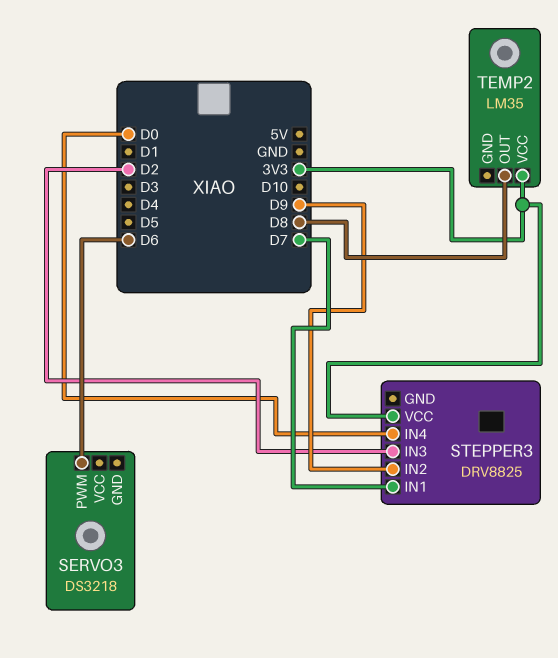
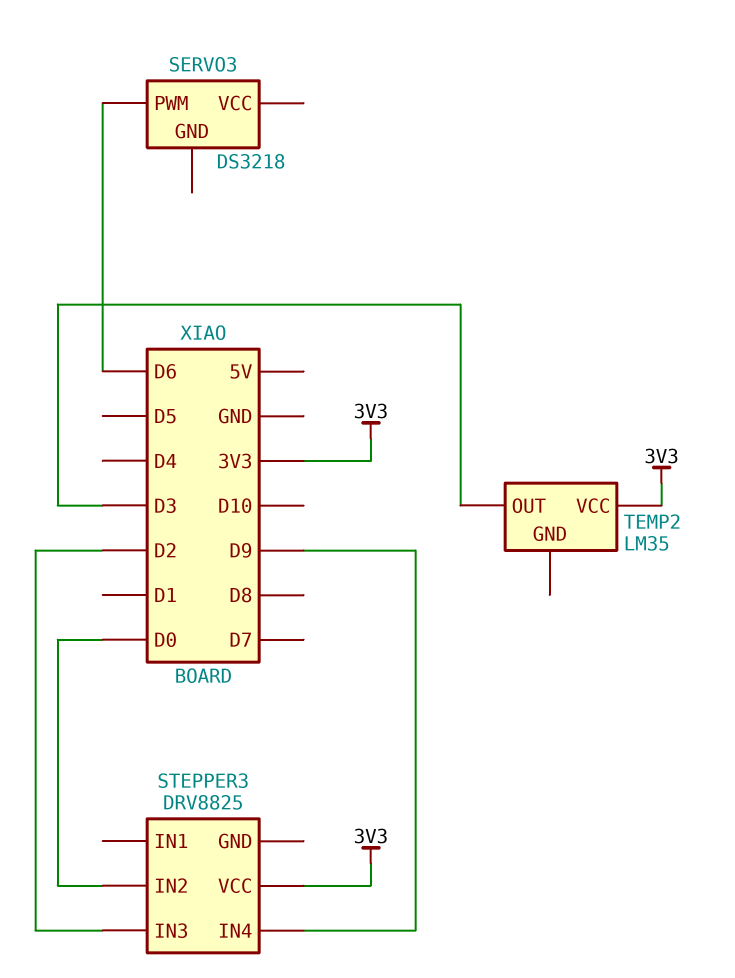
STEPPER3 pin IN1: D7 -> none
STEPPER3 pin IN2: D9 -> D0
STEPPER3 pin IN4: D0 -> D9
TEMP2 pin OUT: D8 -> D3

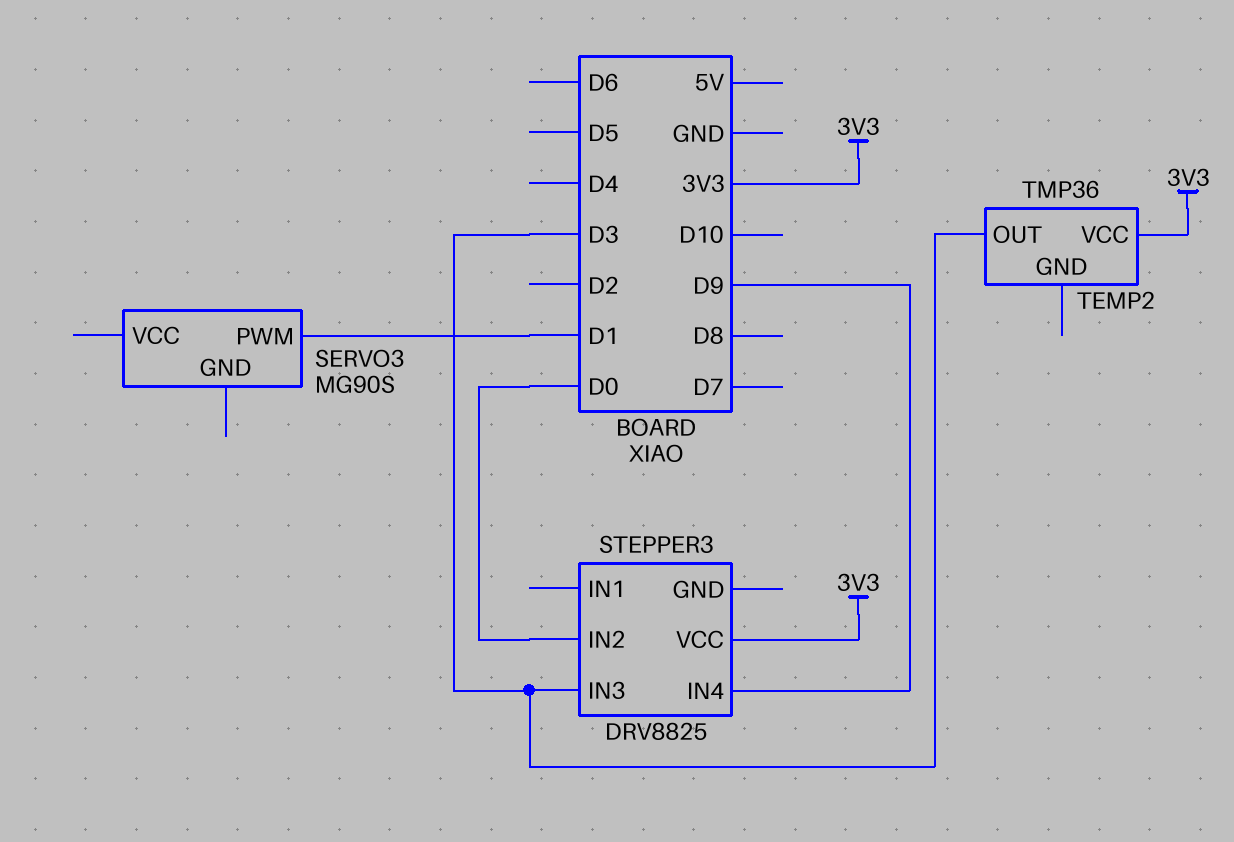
SERVO3: DS3218 -> MG90S
SERVO3 pin PWM: D6 -> D1
STEPPER3 pin IN3: D2 -> D3
TEMP2: LM35 -> TMP36

